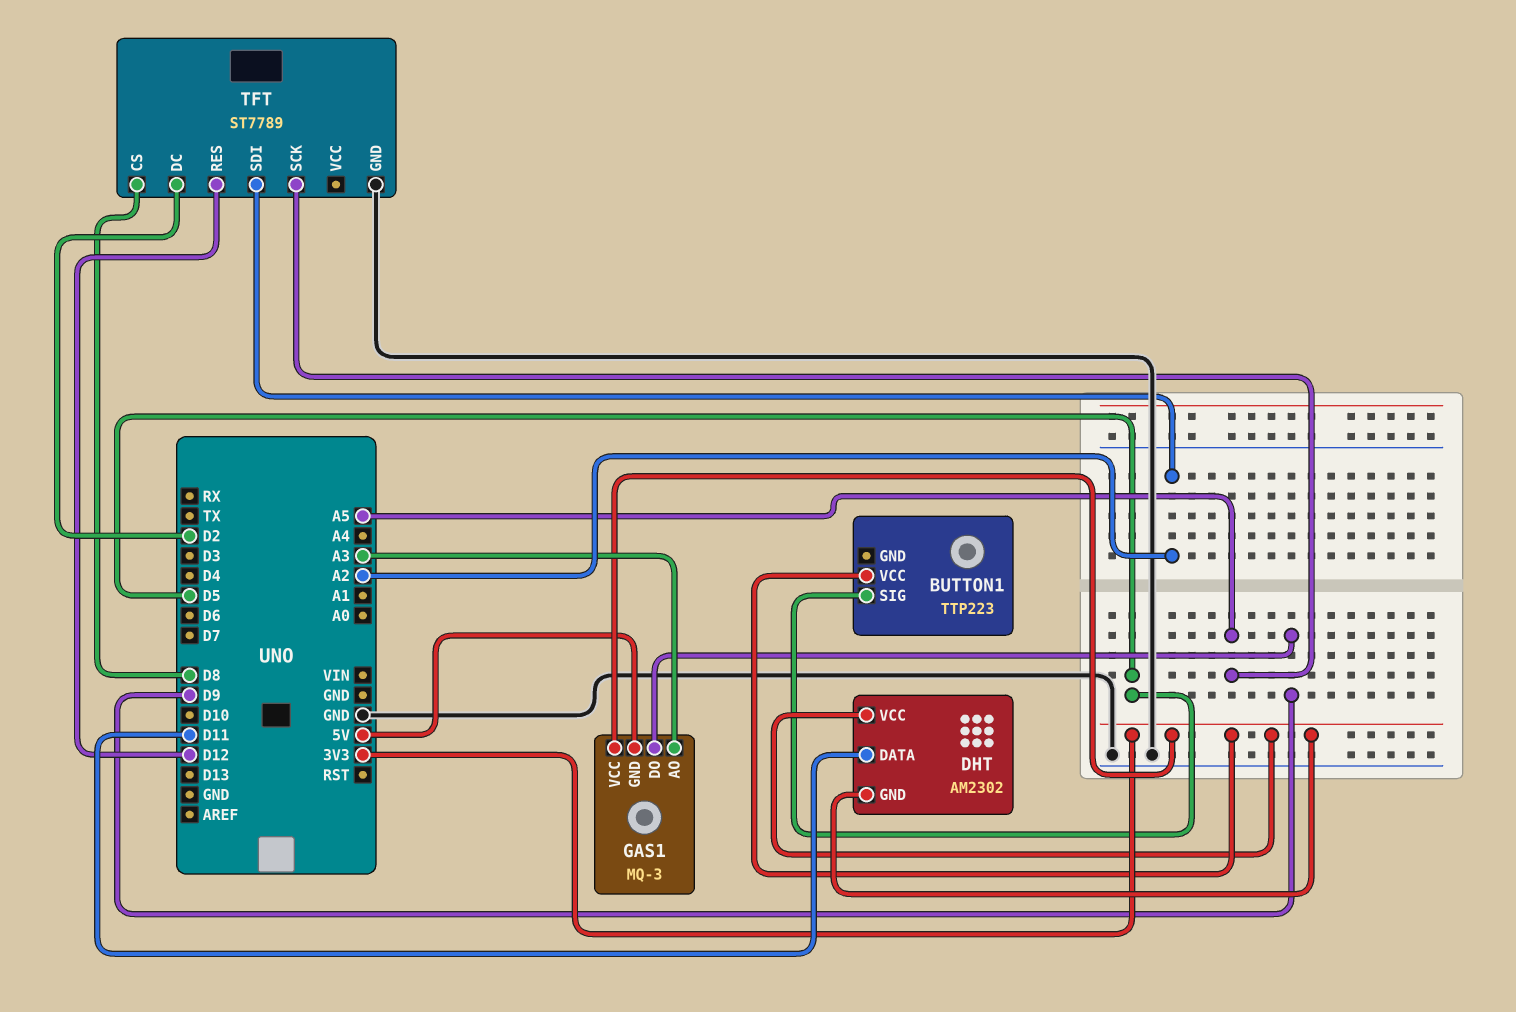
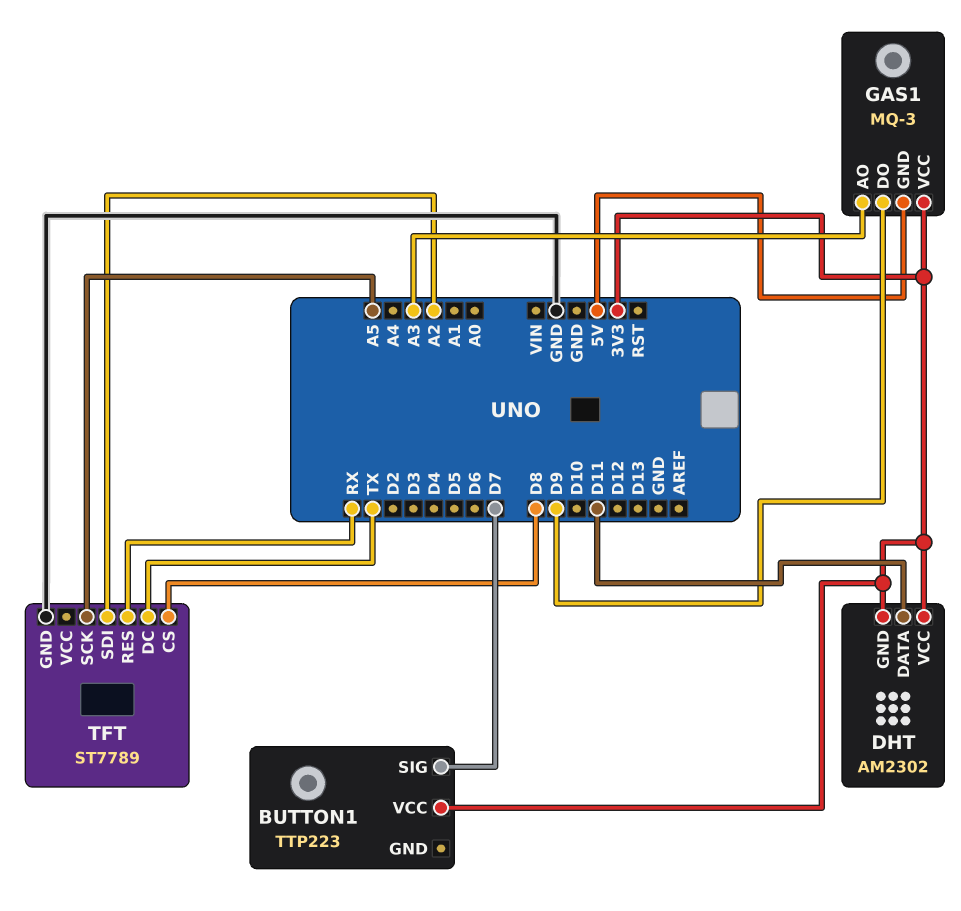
BUTTON1 pin SIG: D5 -> D7
TFT pin DC: D2 -> TX
TFT pin RES: D12 -> RX

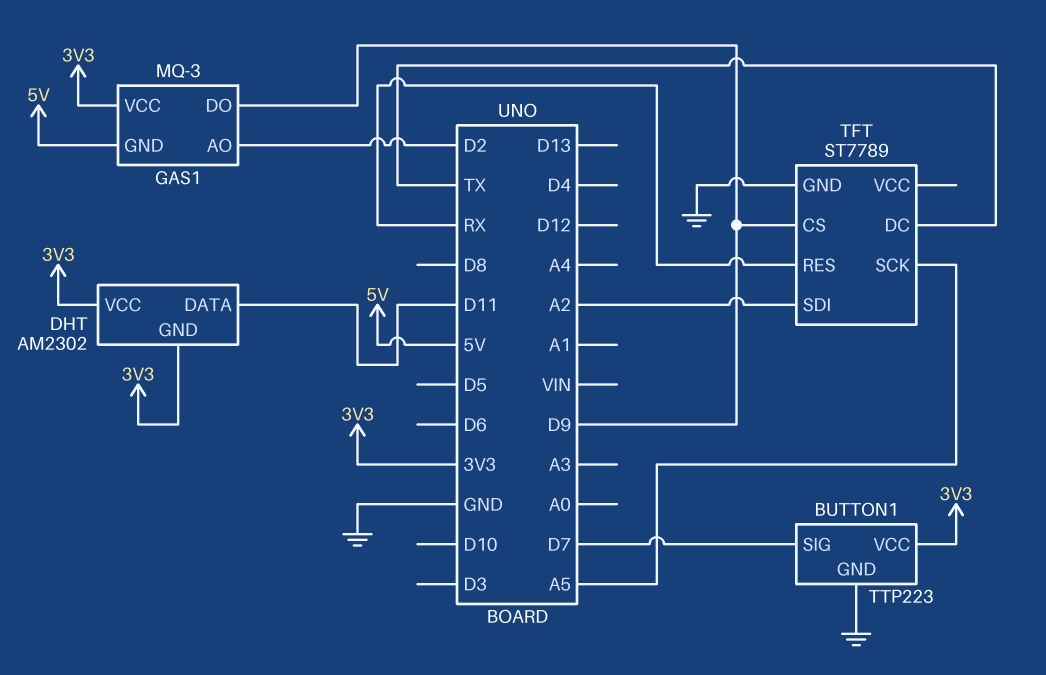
BUTTON1 pin GND: none -> GND
GAS1 pin AO: A3 -> D2
TFT pin CS: D8 -> D9

